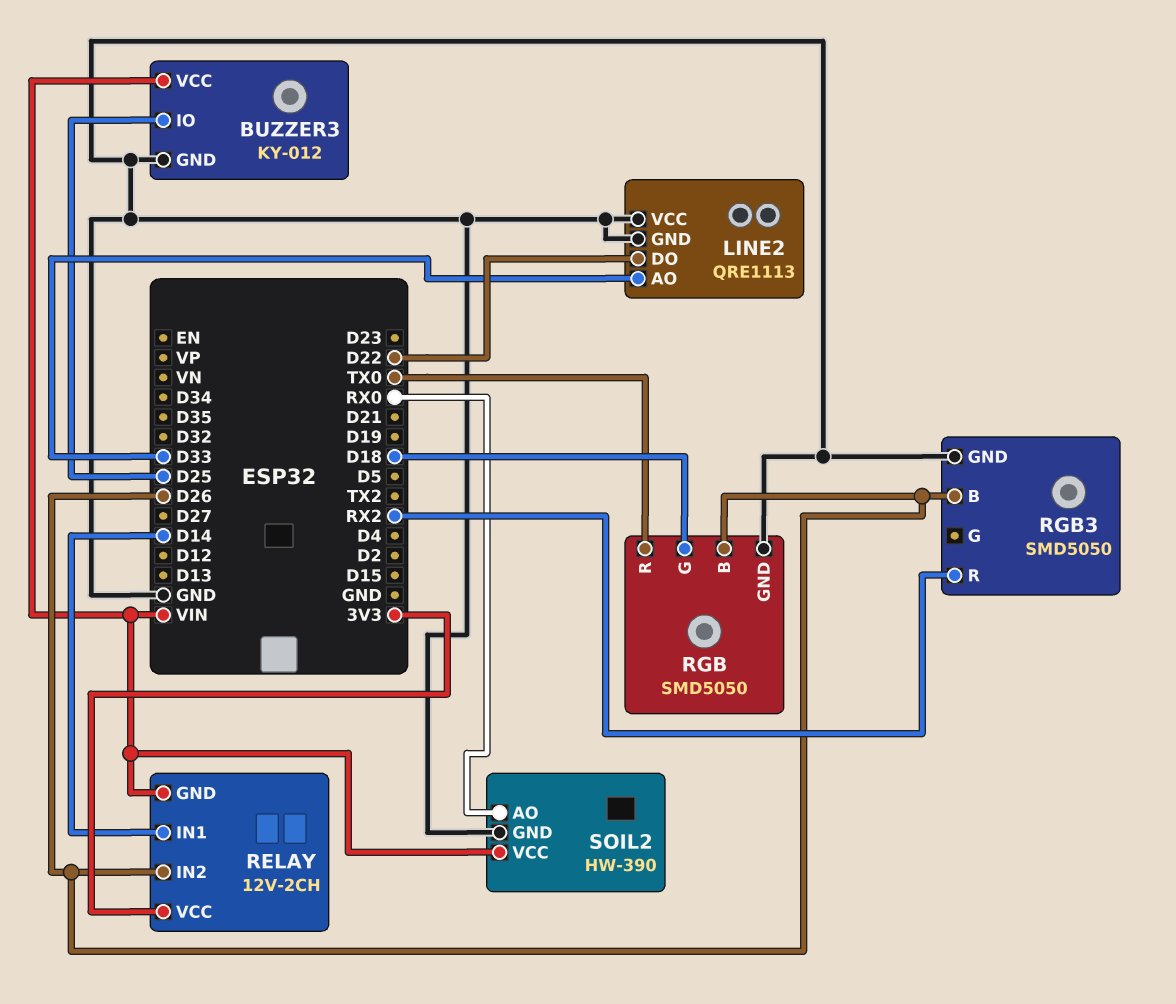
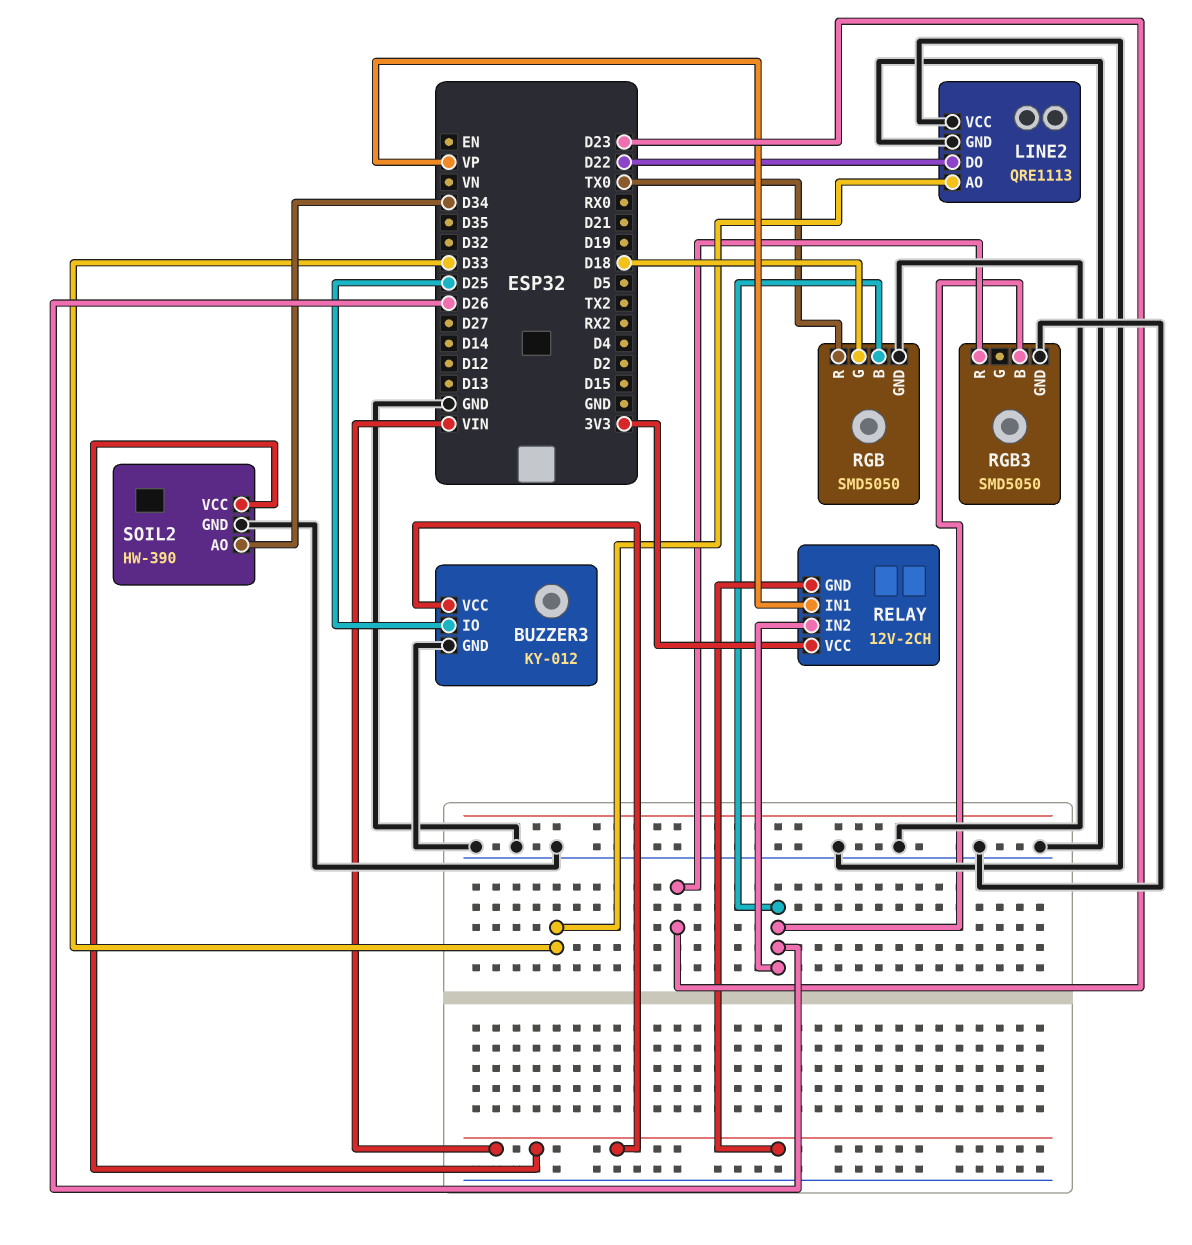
RELAY pin IN1: D14 -> VP
RGB3 pin R: RX2 -> D23
SOIL2 pin AO: RX0 -> D34

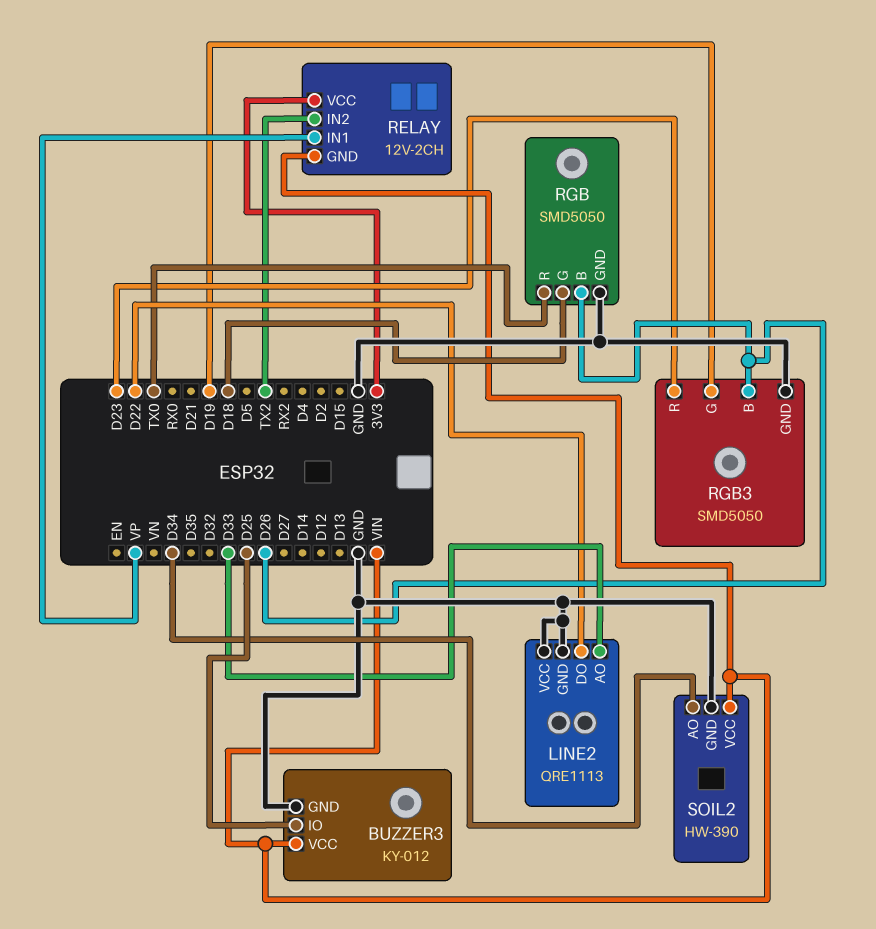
RELAY pin IN2: D26 -> TX2
RGB3 pin G: none -> D19

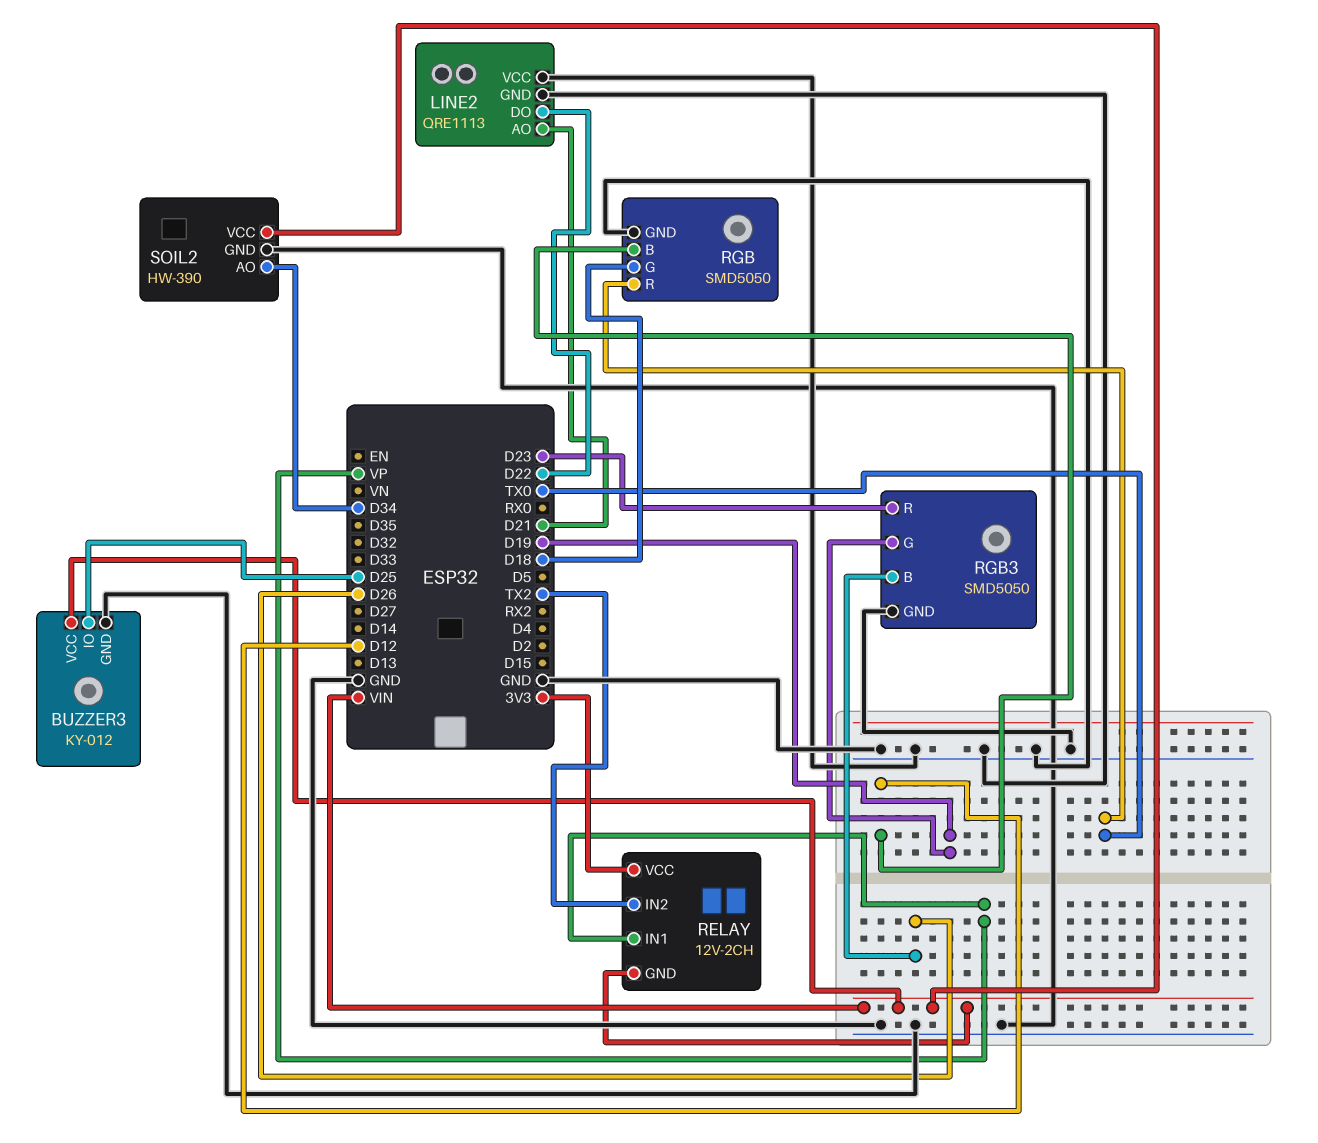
LINE2 pin AO: D33 -> D21
RGB pin B: D26 -> D12

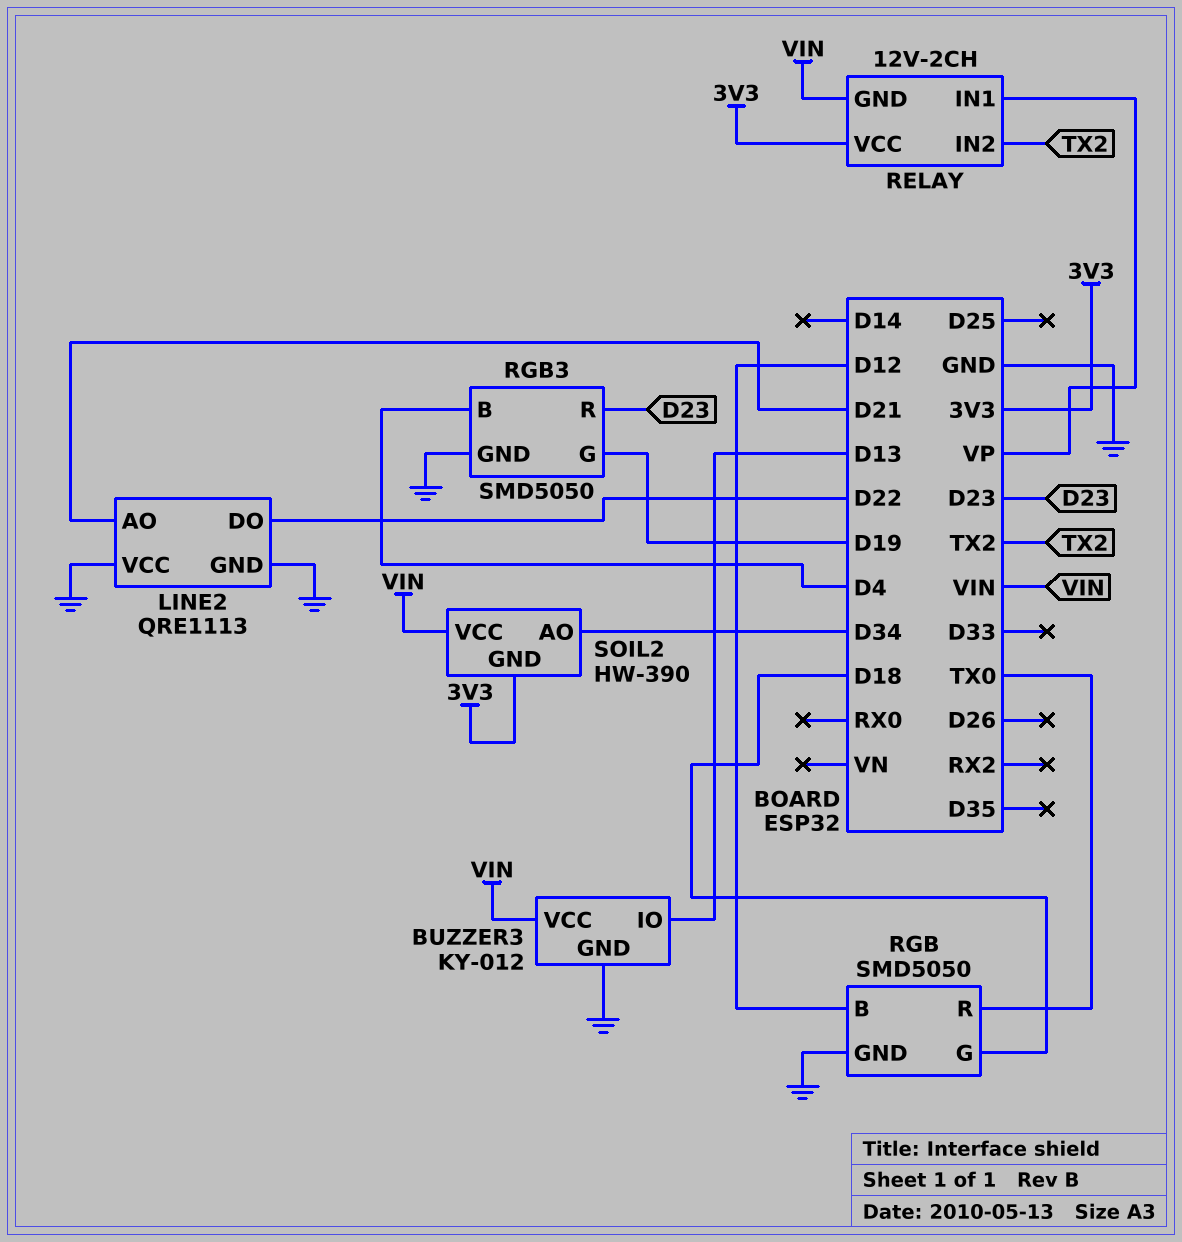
BUZZER3 pin IO: D25 -> D13
RGB3 pin B: D26 -> D4
SOIL2 pin GND: GND -> 3V3

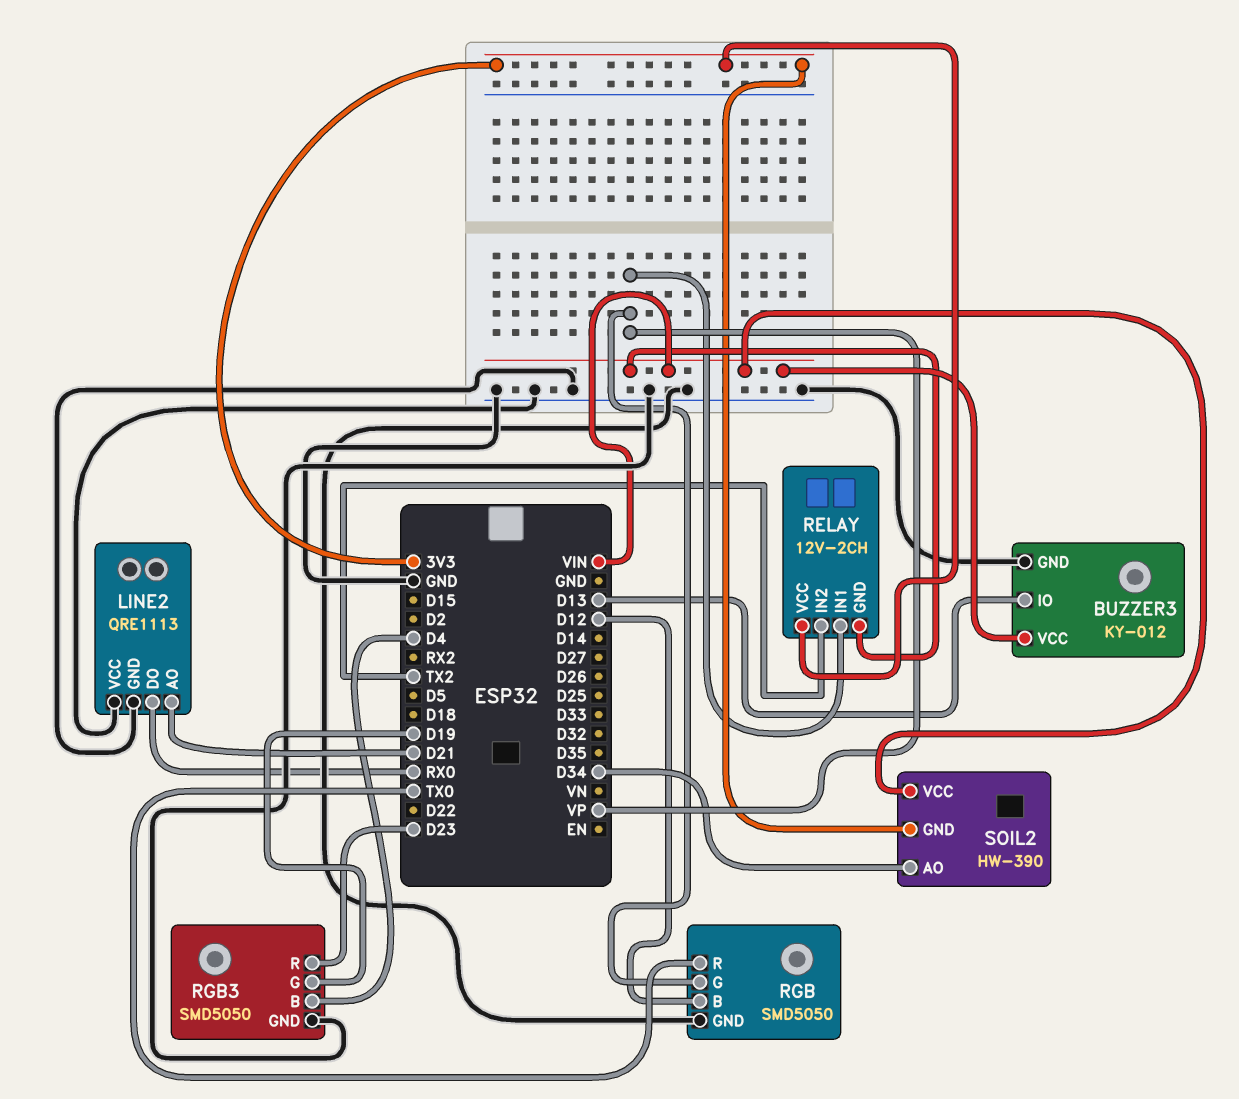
LINE2 pin DO: D22 -> RX0
RGB pin G: D18 -> VP

